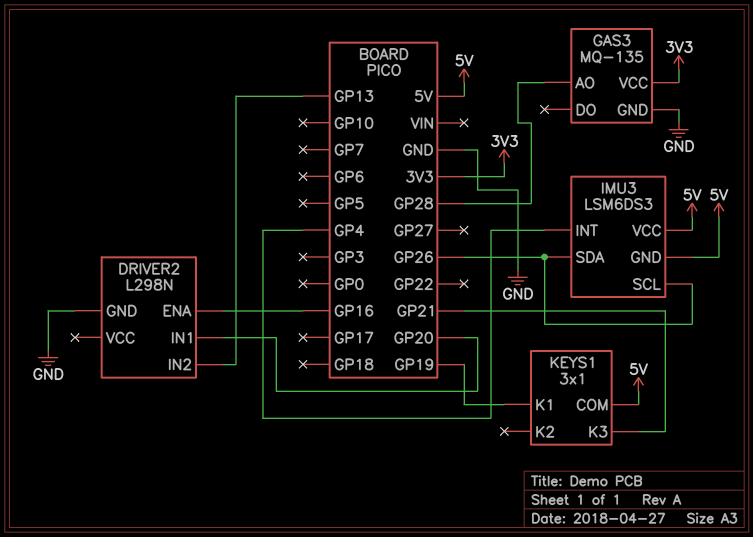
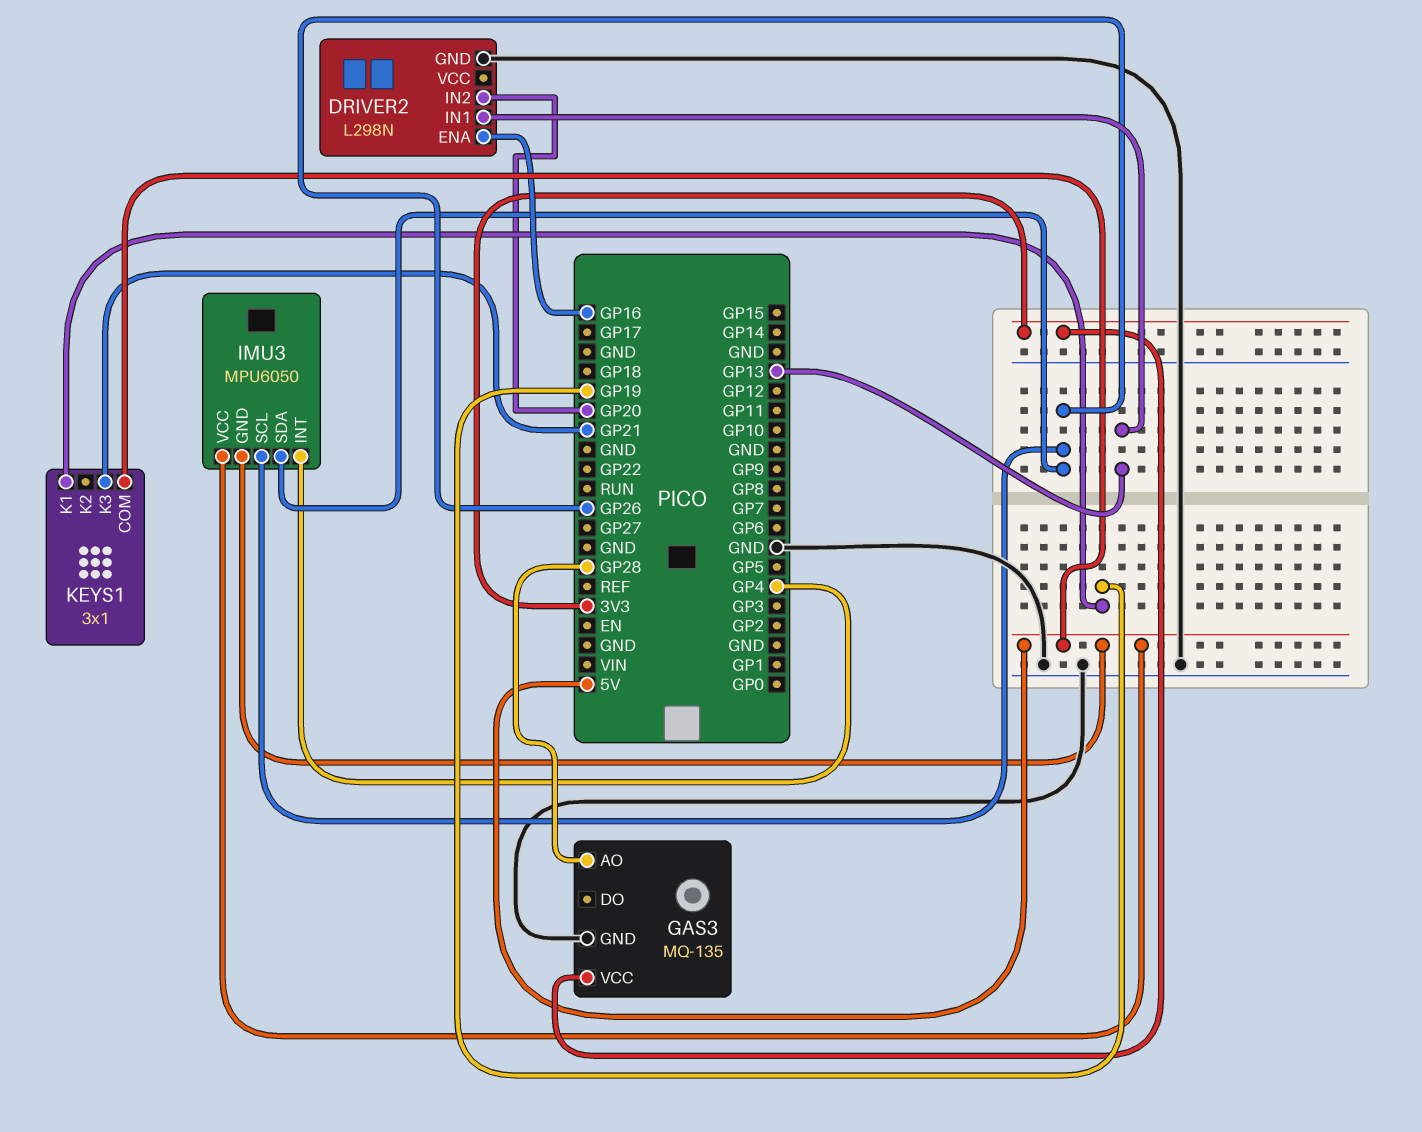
DRIVER2 pin IN1: GP20 -> GP13
DRIVER2 pin IN2: GP13 -> GP20
IMU3: LSM6DS3 -> MPU6050

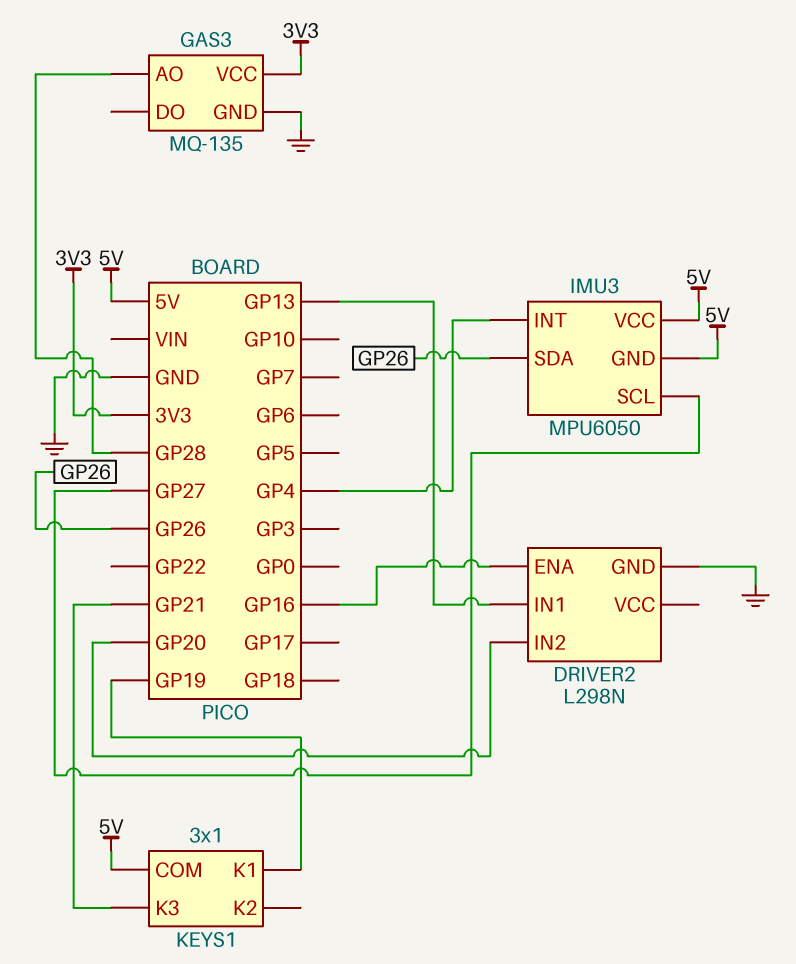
IMU3 pin SCL: GP26 -> GP27

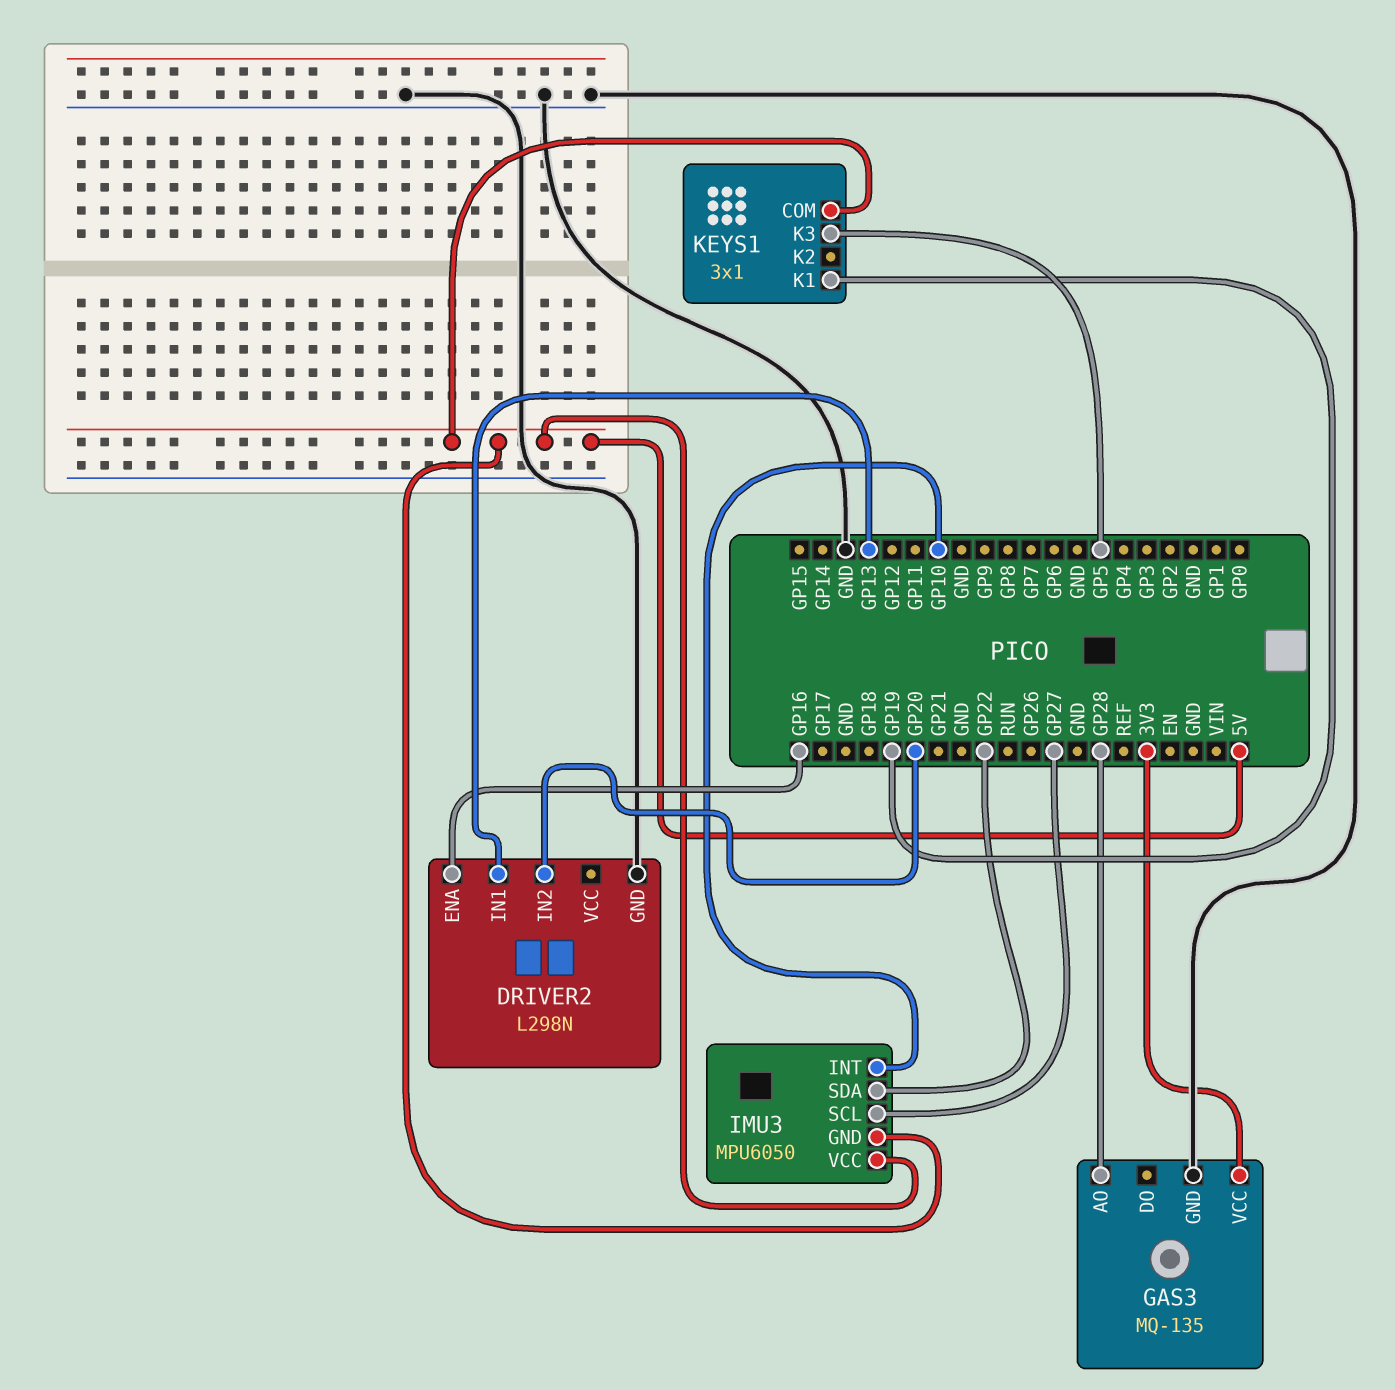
IMU3 pin INT: GP4 -> GP10
IMU3 pin SDA: GP26 -> GP22
KEYS1 pin K3: GP21 -> GP5

